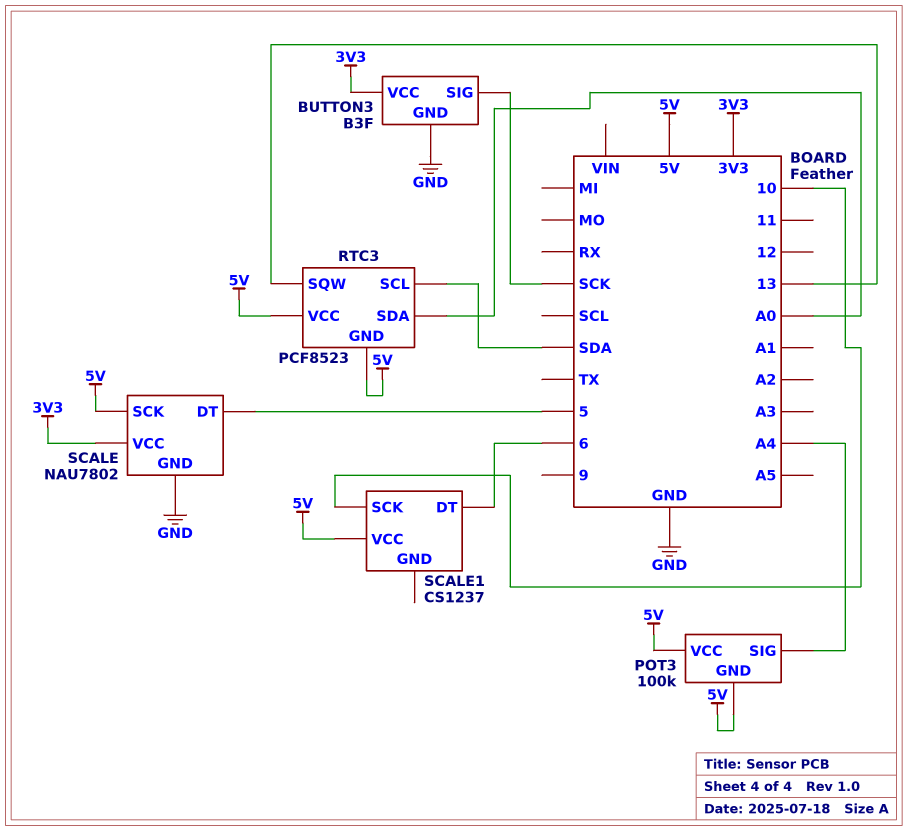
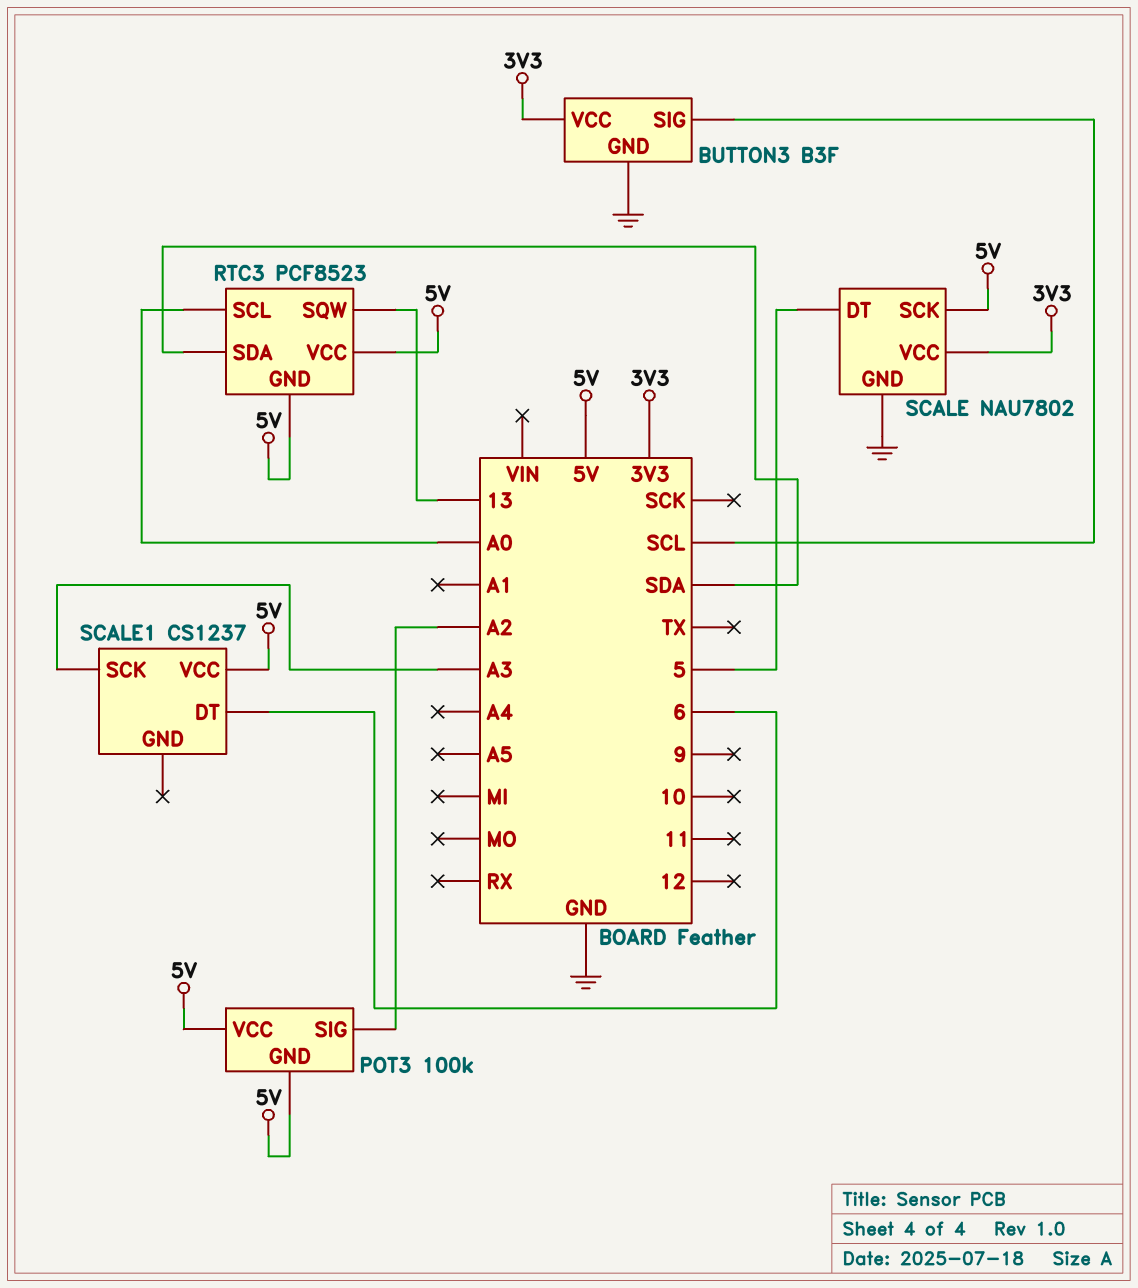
BUTTON3 pin SIG: SCK -> SCL
POT3 pin SIG: A4 -> A2
RTC3 pin SCL: SDA -> A0
RTC3 pin SDA: A0 -> SDA
SCALE1 pin SCK: 10 -> A3

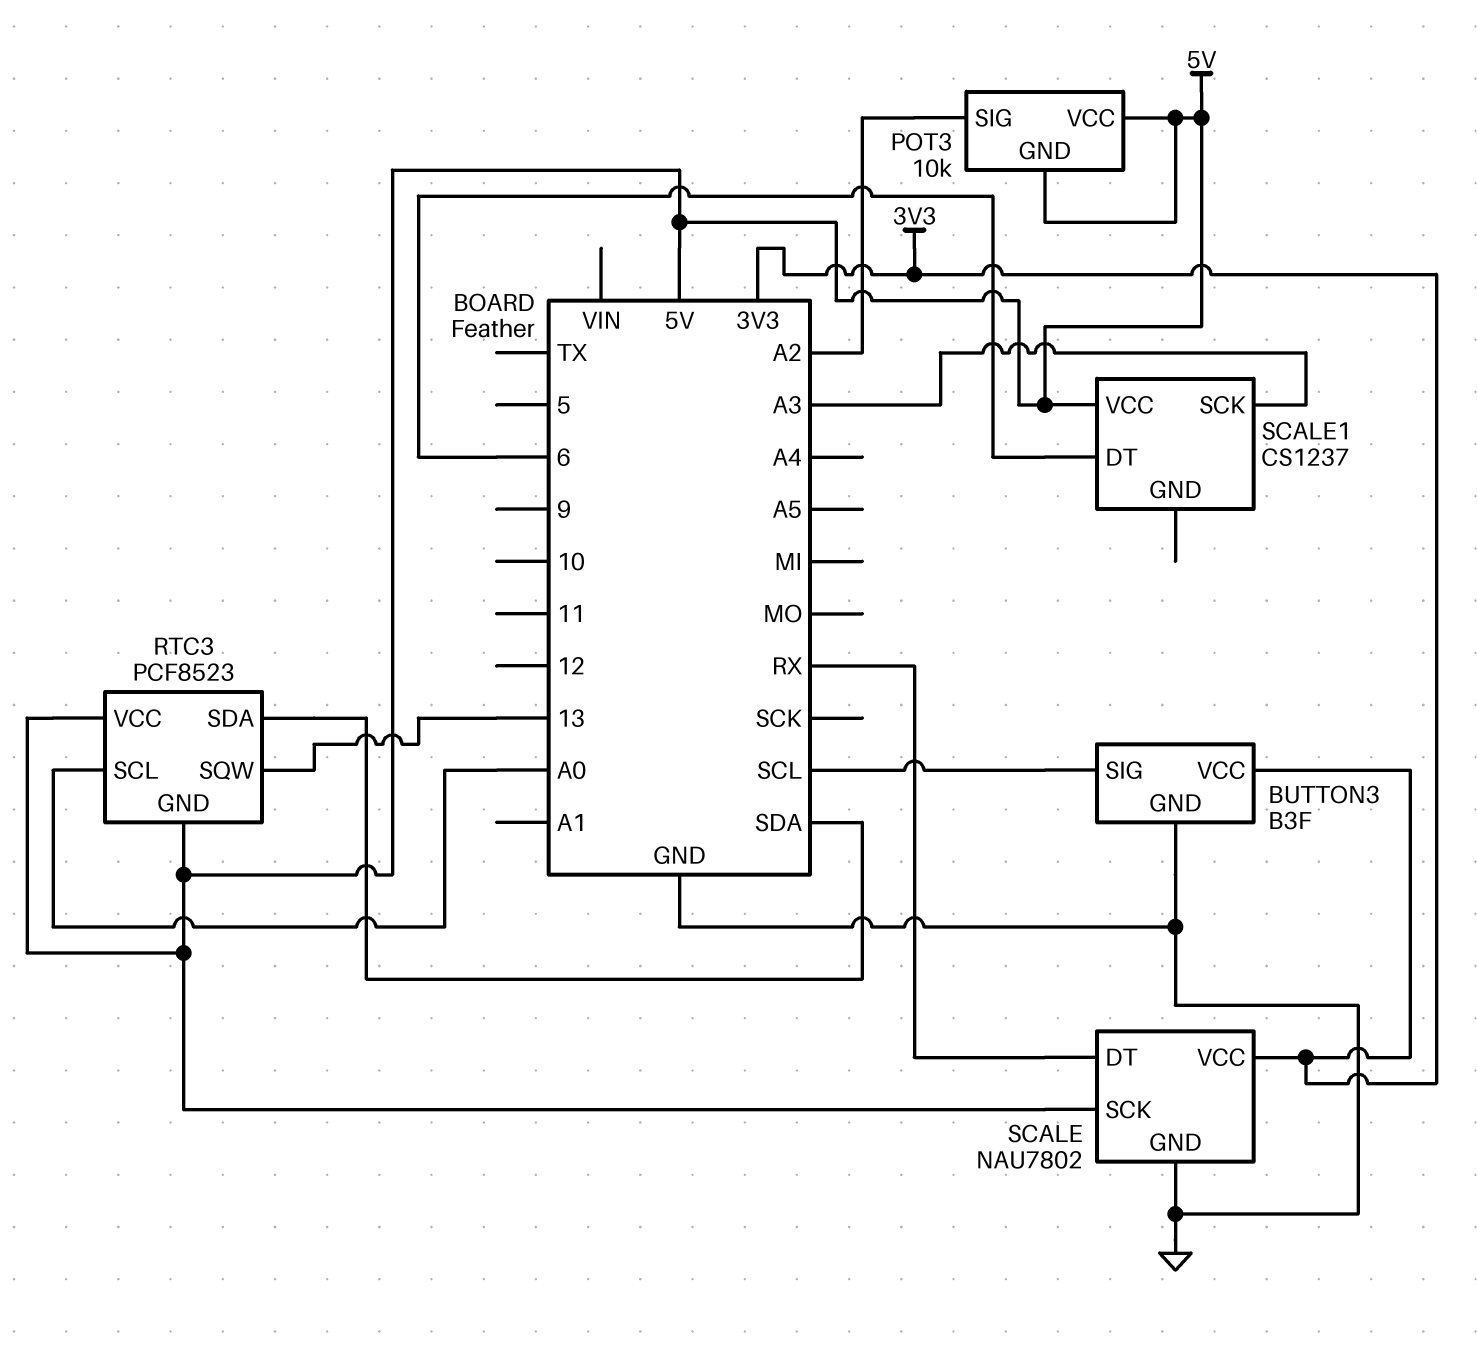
POT3: 100k -> 10k
SCALE pin DT: 5 -> RX

